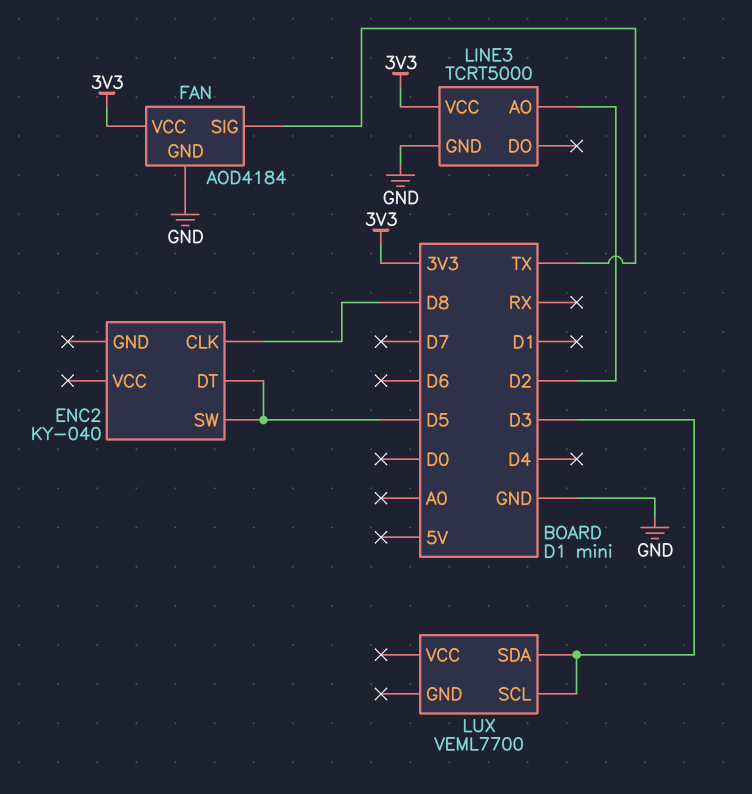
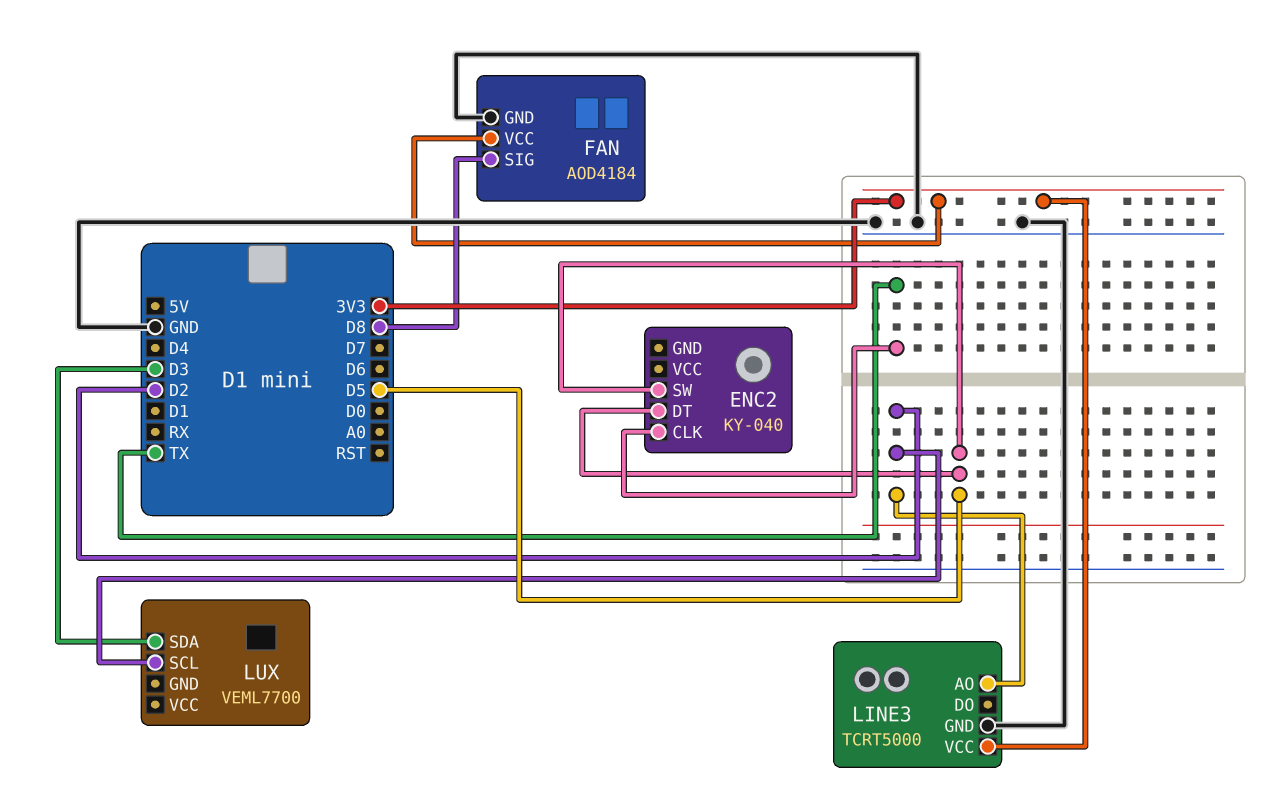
ENC2 pin CLK: D8 -> TX
FAN pin SIG: TX -> D8
LUX pin SCL: D3 -> D2

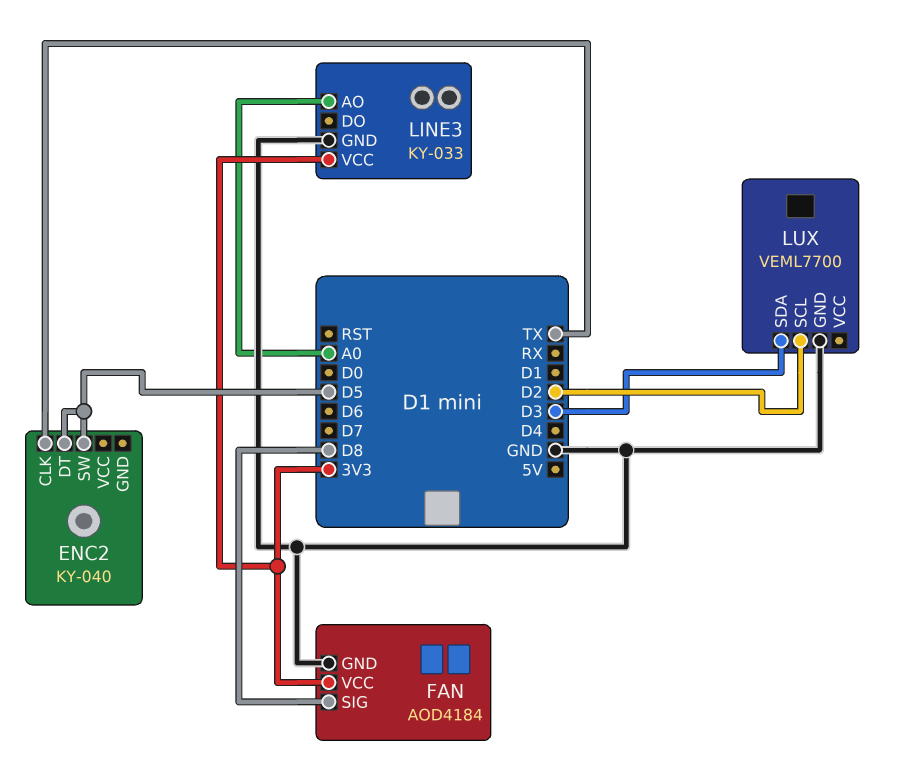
LINE3: TCRT5000 -> KY-033
LINE3 pin AO: D2 -> A0
LUX pin GND: none -> GND

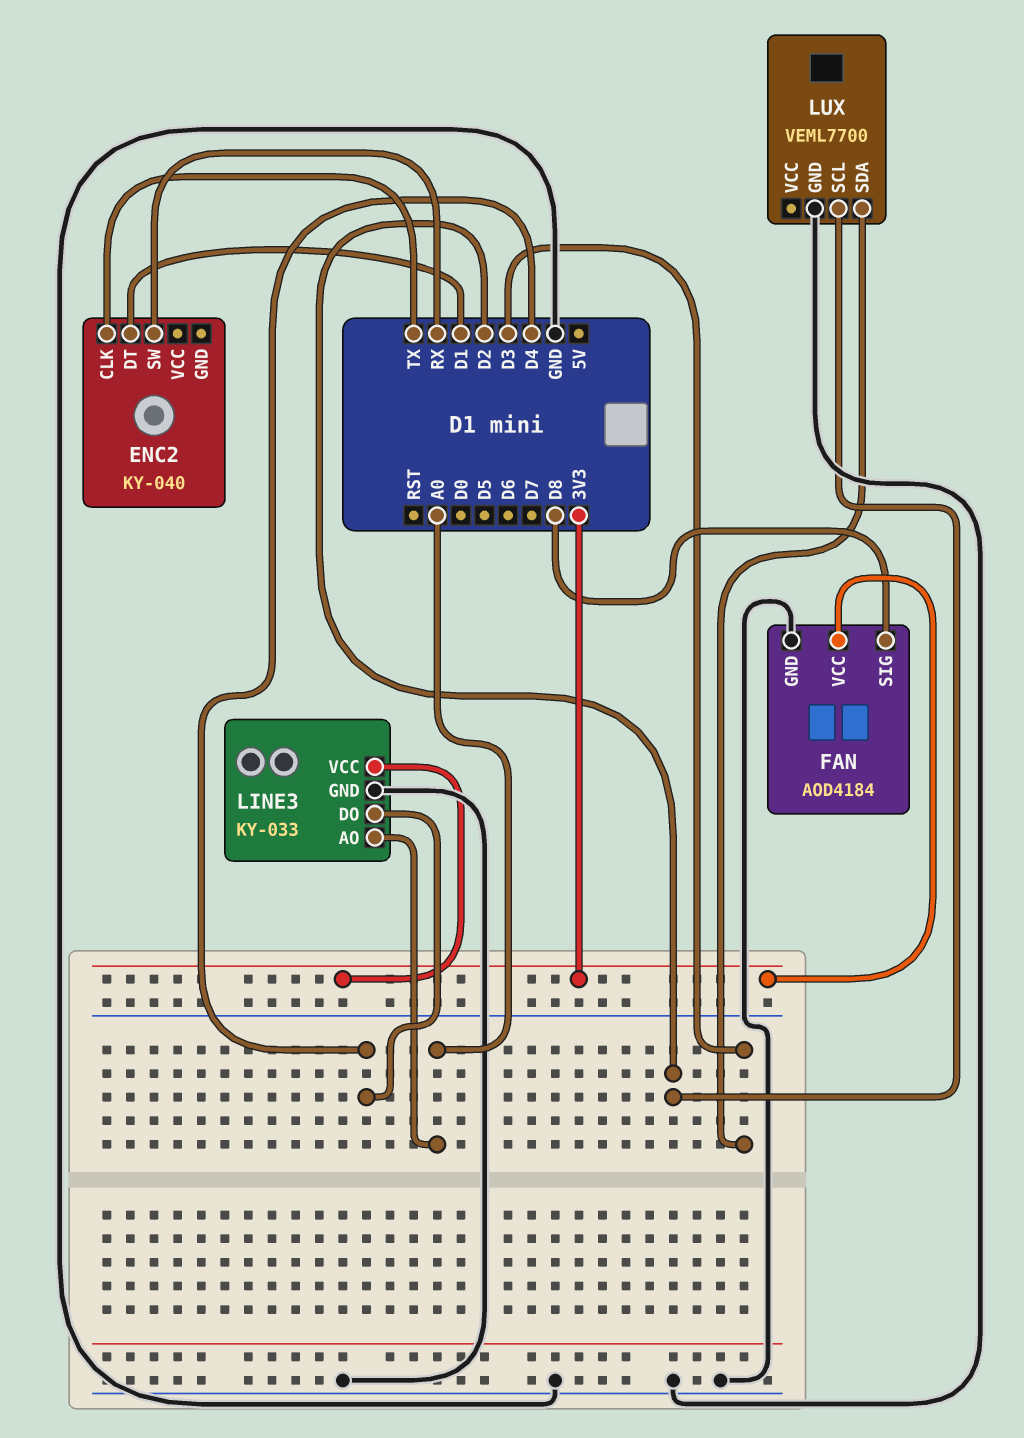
ENC2 pin DT: D5 -> D1
ENC2 pin SW: D5 -> RX
LINE3 pin DO: none -> D4

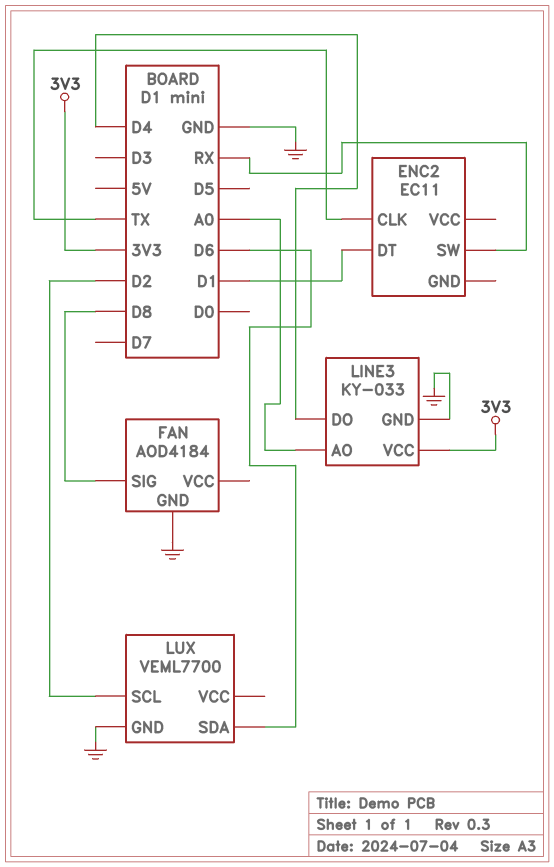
ENC2: KY-040 -> EC11
FAN pin VCC: 3V3 -> none
LUX pin SDA: D3 -> D6

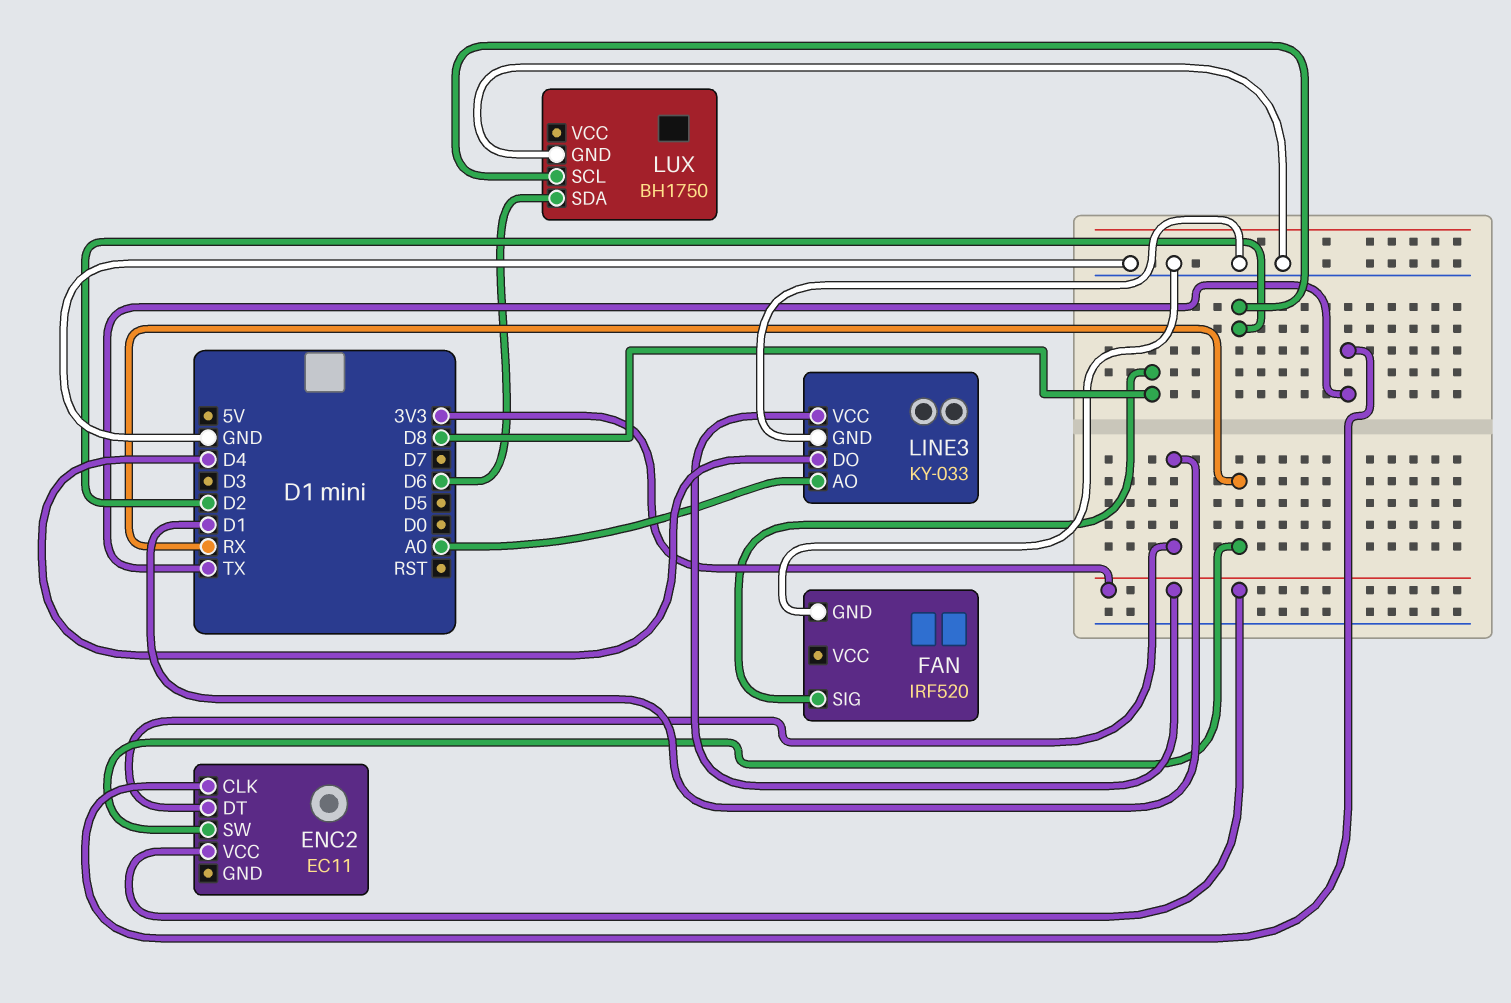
ENC2 pin VCC: none -> 3V3
FAN: AOD4184 -> IRF520
LUX: VEML7700 -> BH1750

